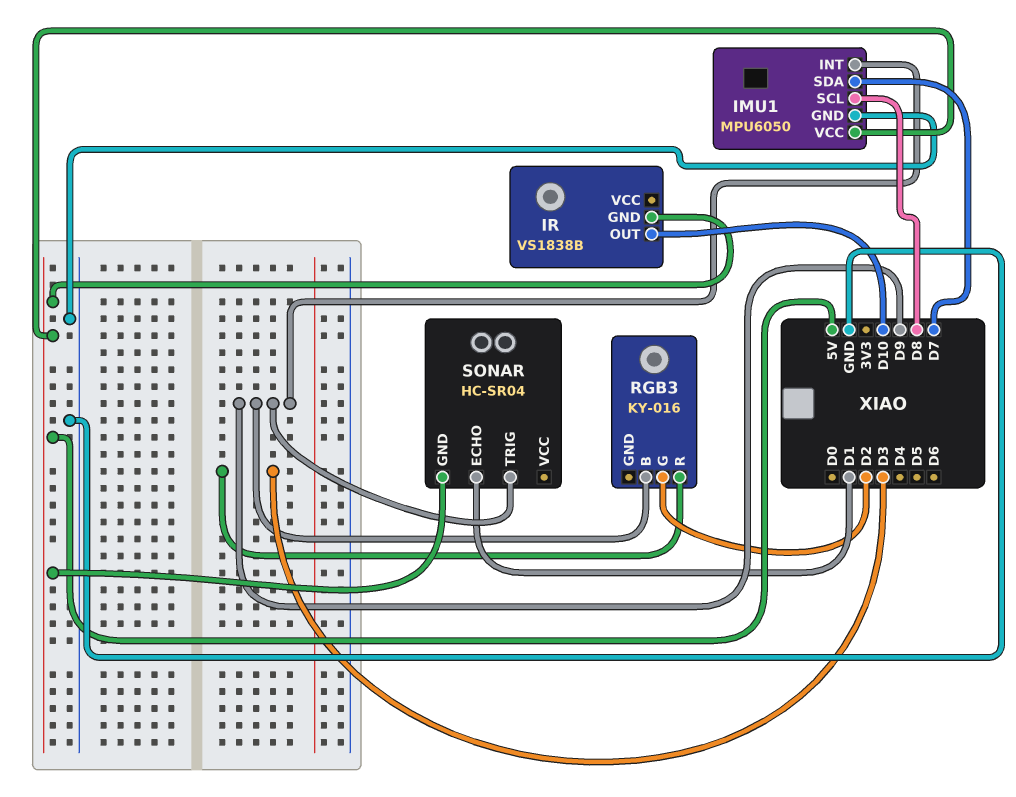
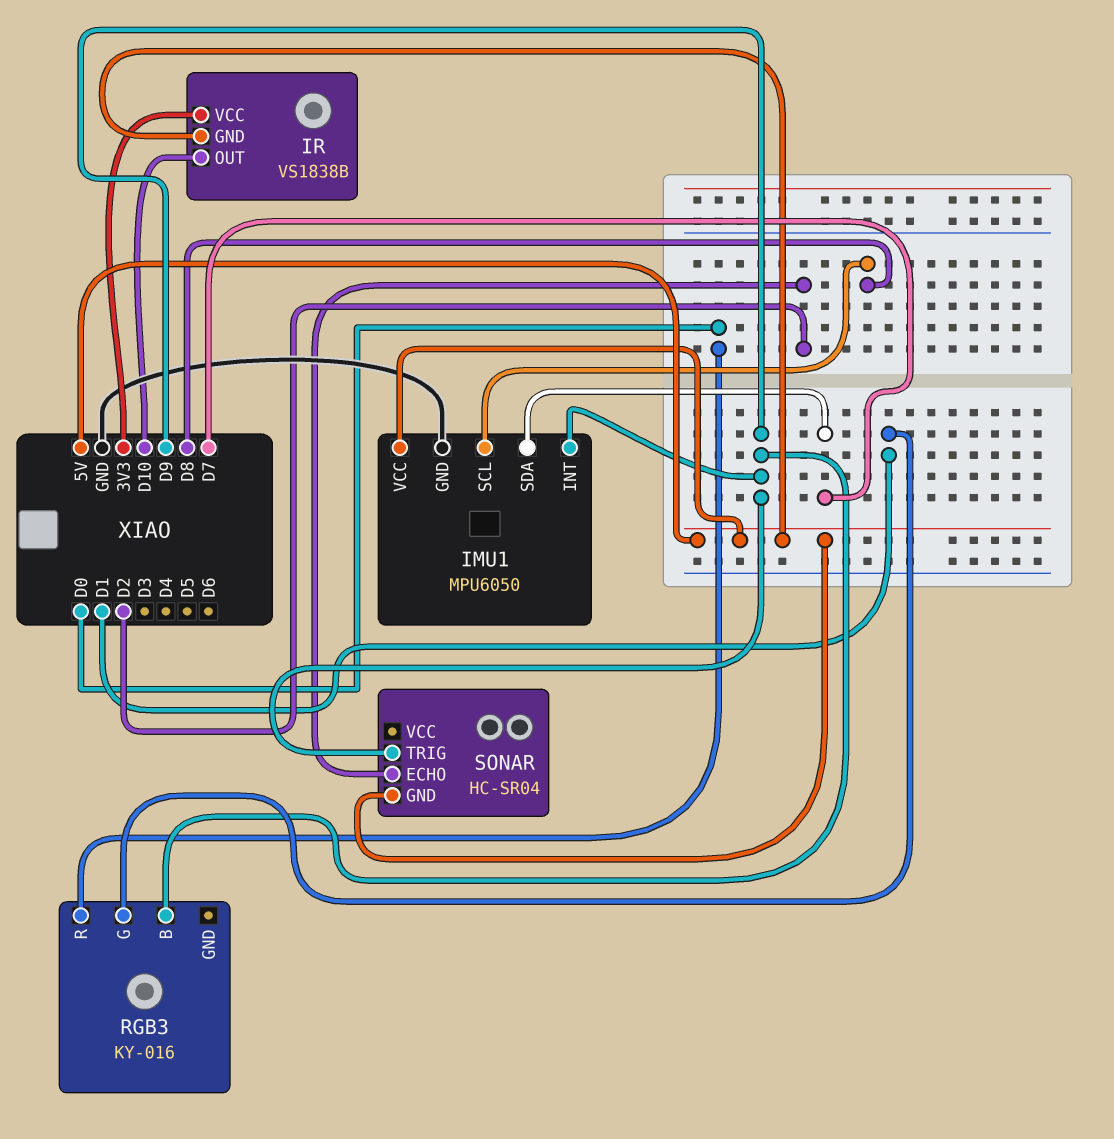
IR pin VCC: none -> 3V3
RGB3 pin G: D2 -> D1
RGB3 pin R: D3 -> D0
SONAR pin ECHO: D1 -> D2

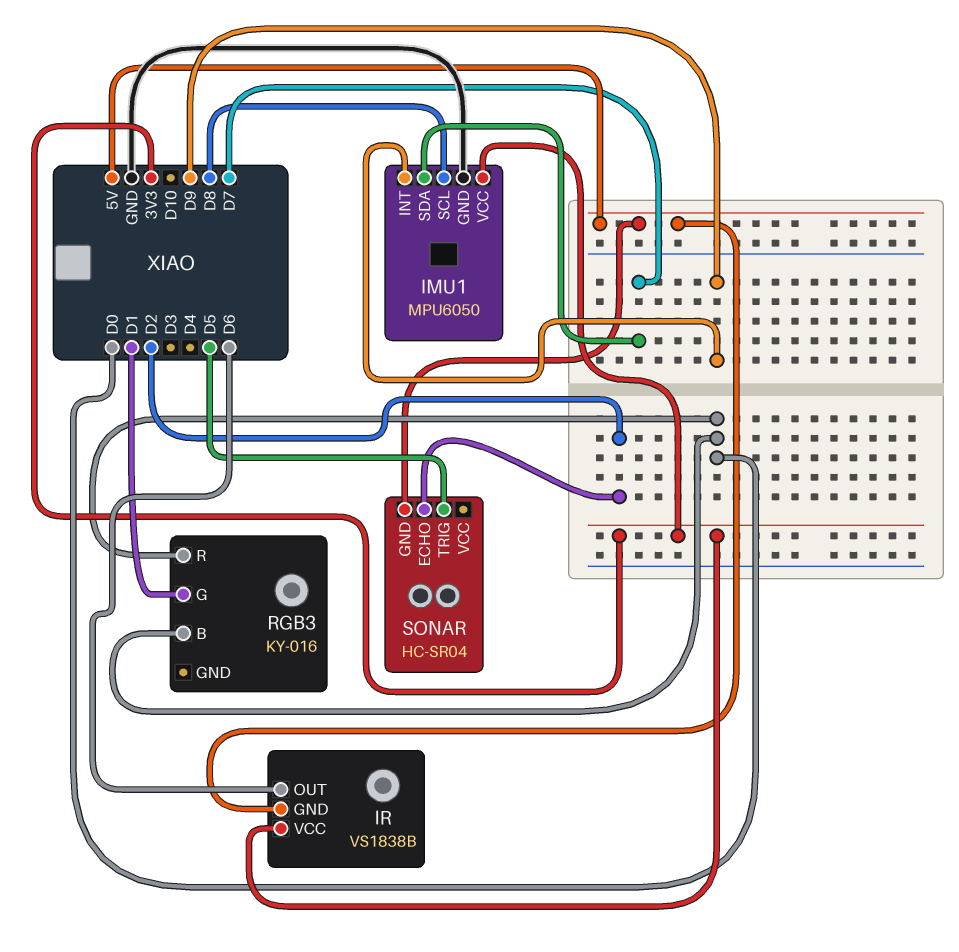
IMU1 pin VCC: 5V -> 3V3
IR pin OUT: D10 -> D6
RGB3 pin B: D9 -> D0
SONAR pin TRIG: D9 -> D5

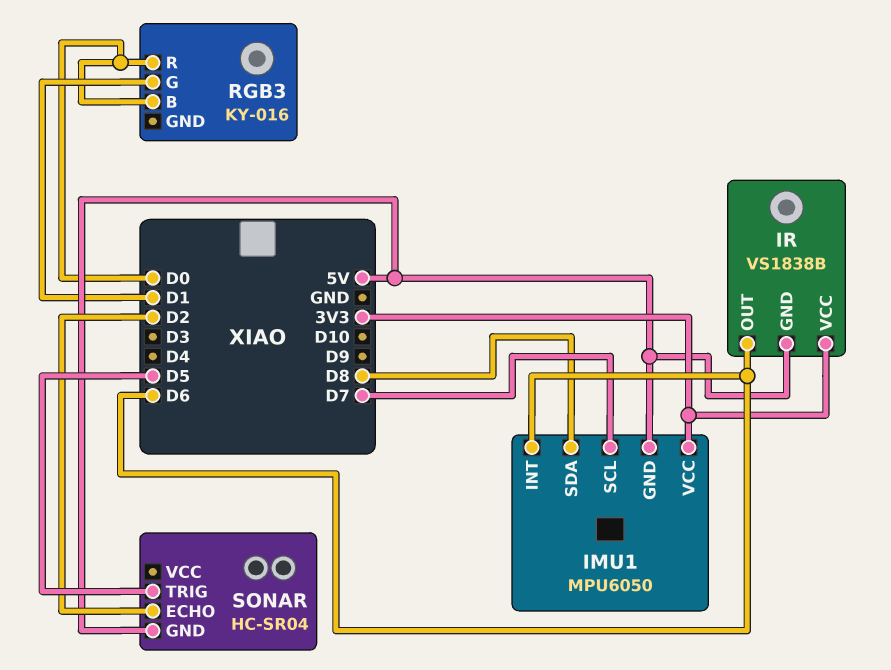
IMU1 pin GND: GND -> 5V
IMU1 pin INT: D9 -> D6
IMU1 pin SCL: D8 -> D7
IMU1 pin SDA: D7 -> D8

